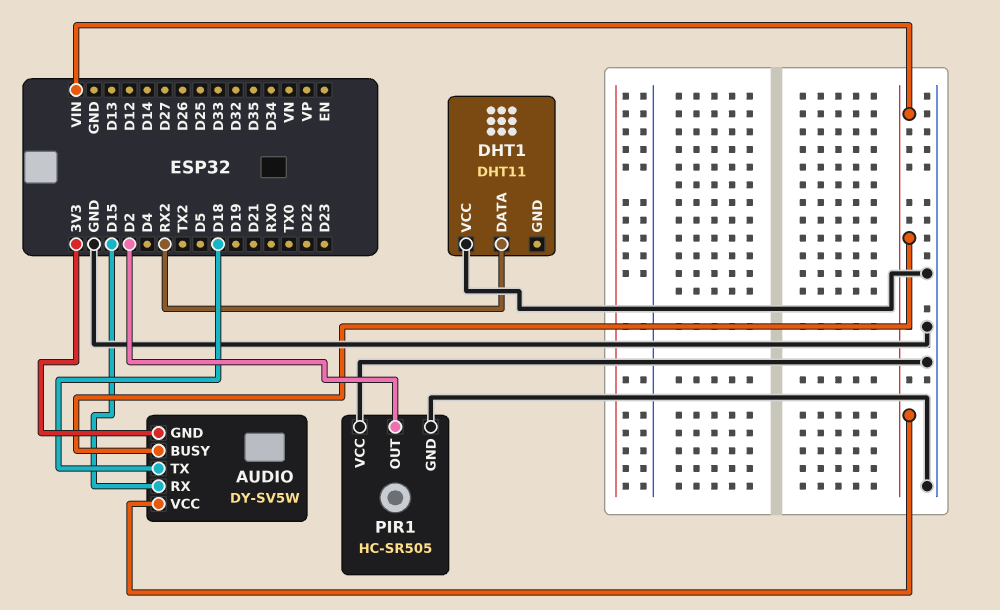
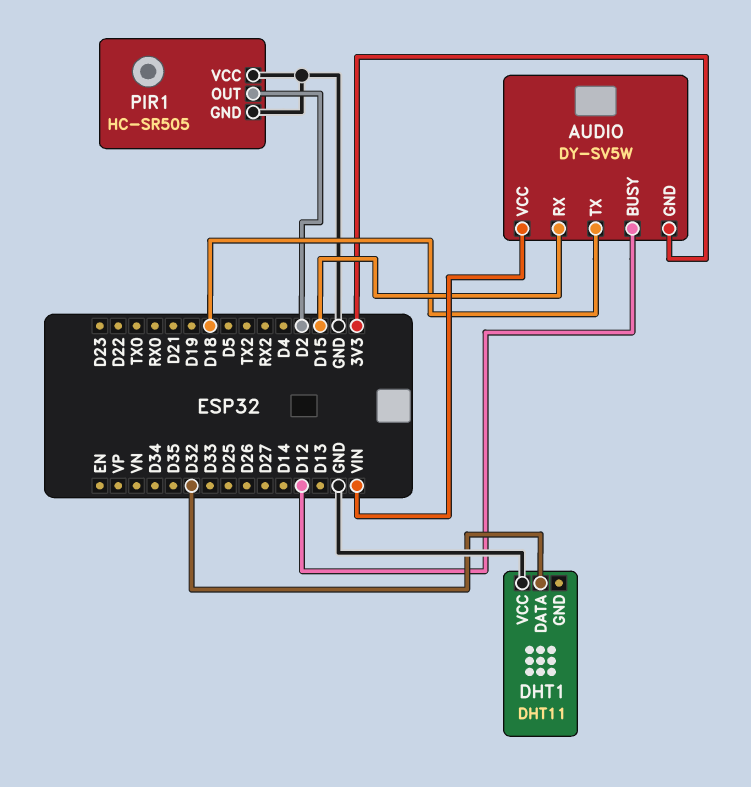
AUDIO pin BUSY: VIN -> D12
DHT1 pin DATA: RX2 -> D32

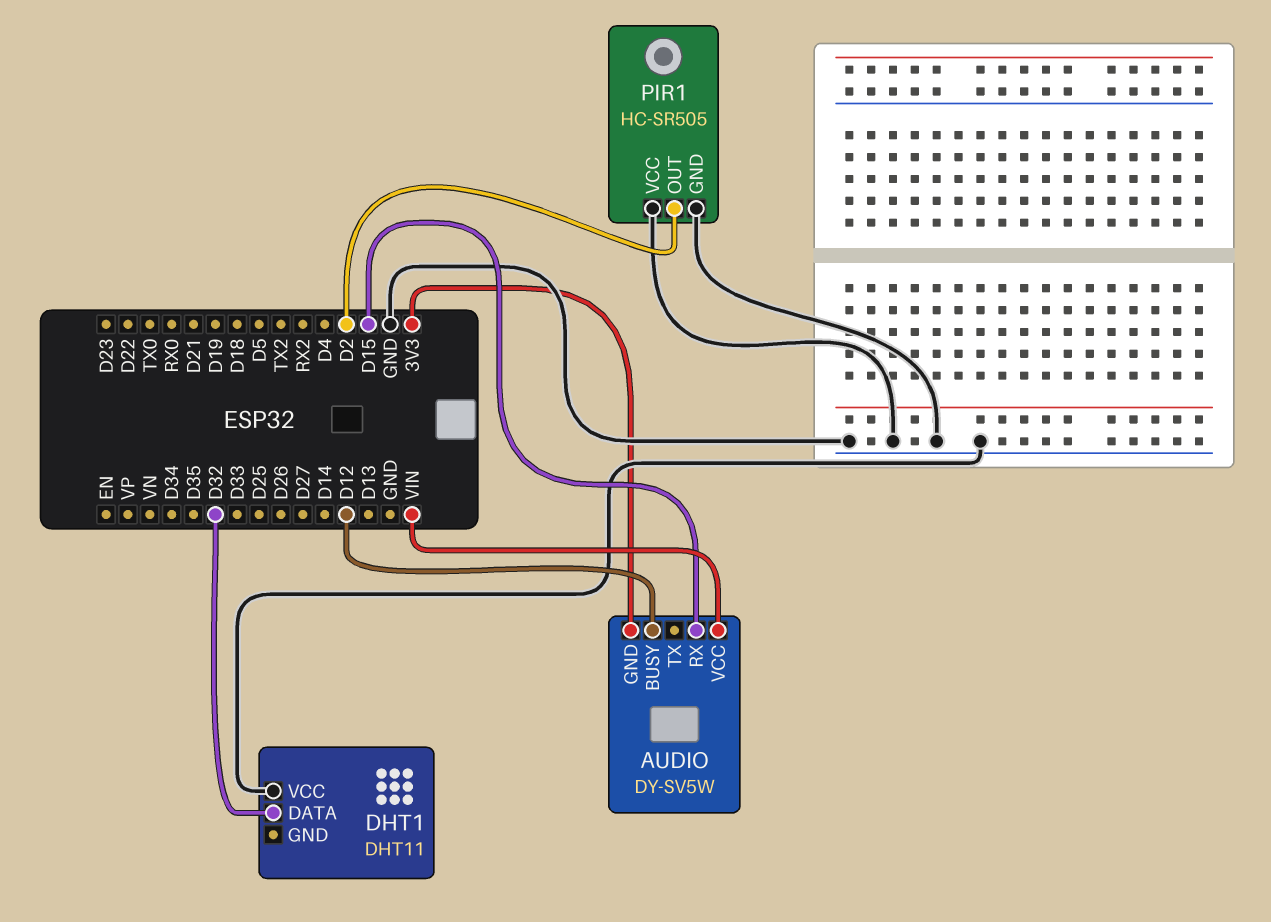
AUDIO pin TX: D18 -> none

